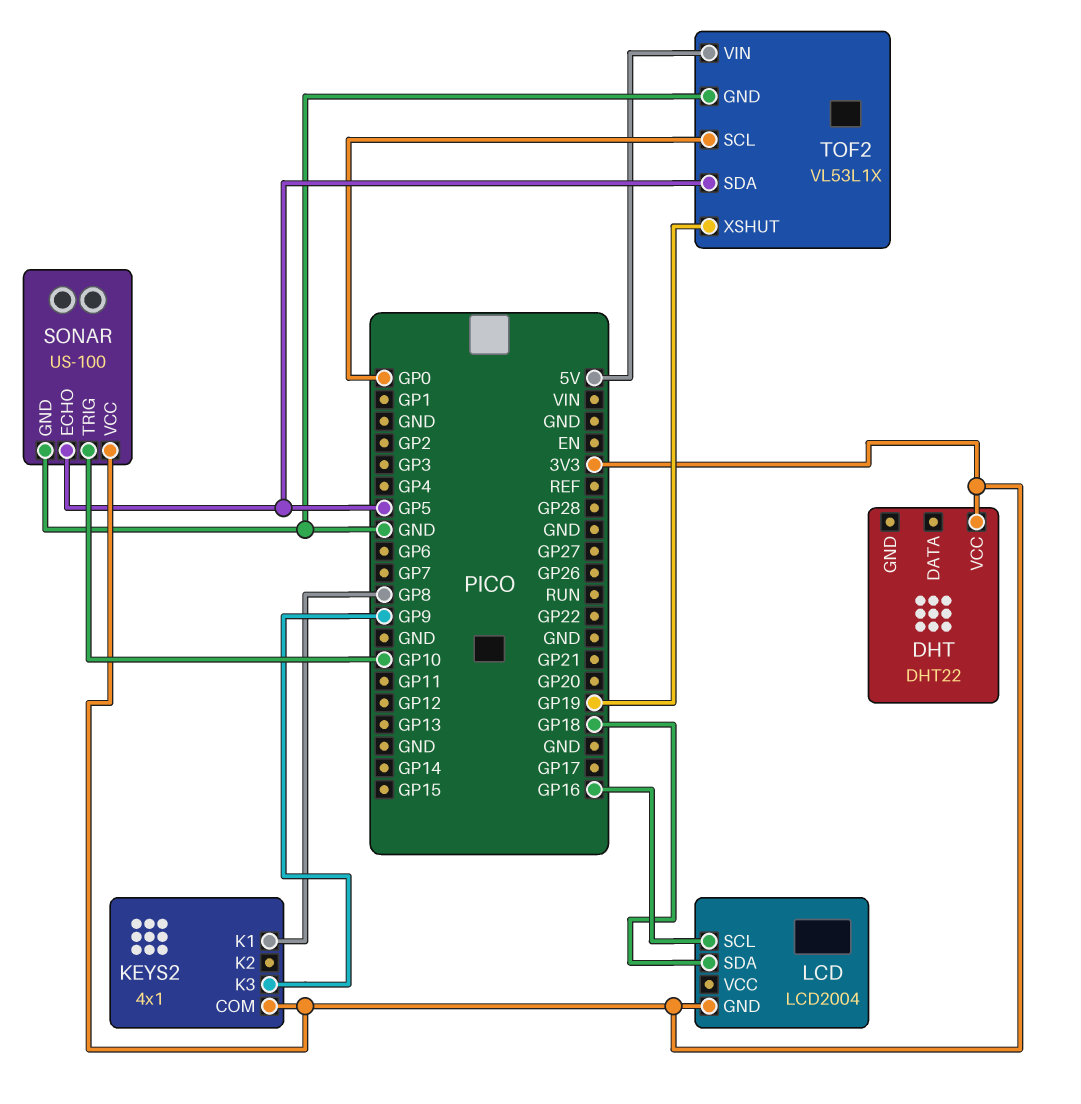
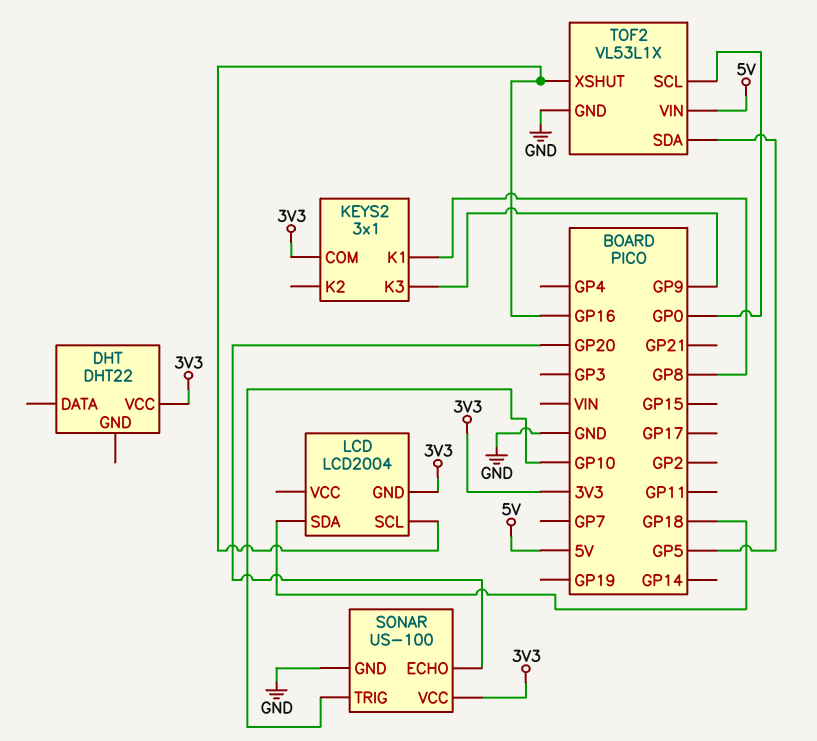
KEYS2: 4x1 -> 3x1
SONAR pin ECHO: GP5 -> GP20
TOF2 pin XSHUT: GP19 -> GP16

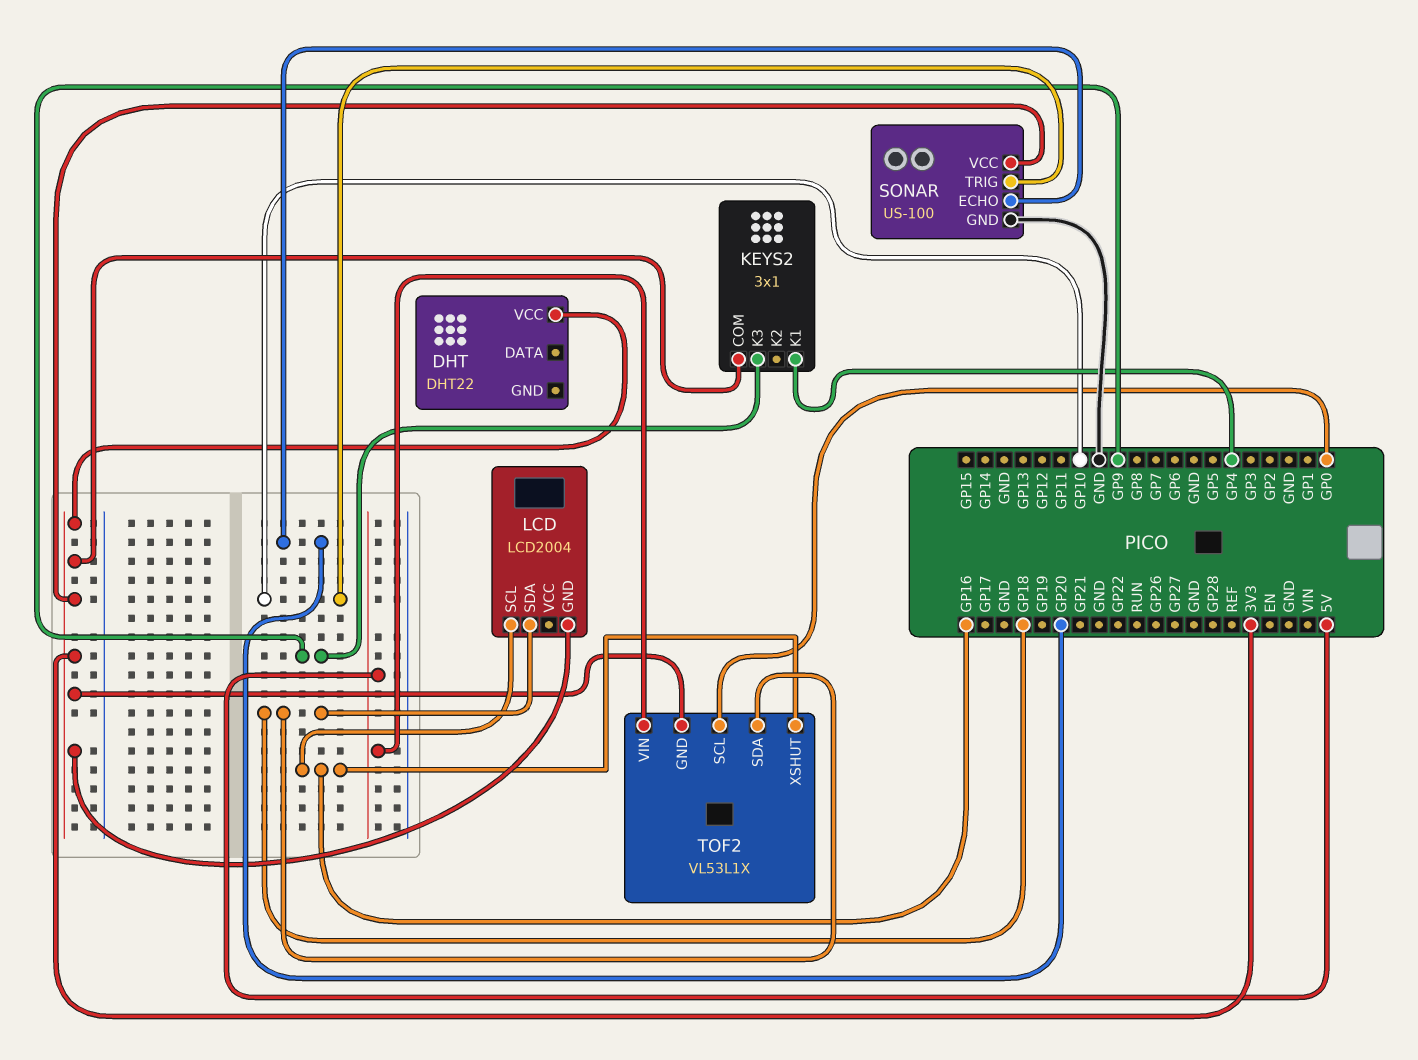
KEYS2 pin K1: GP8 -> GP4
TOF2 pin GND: GND -> 3V3
TOF2 pin SDA: GP5 -> GP18

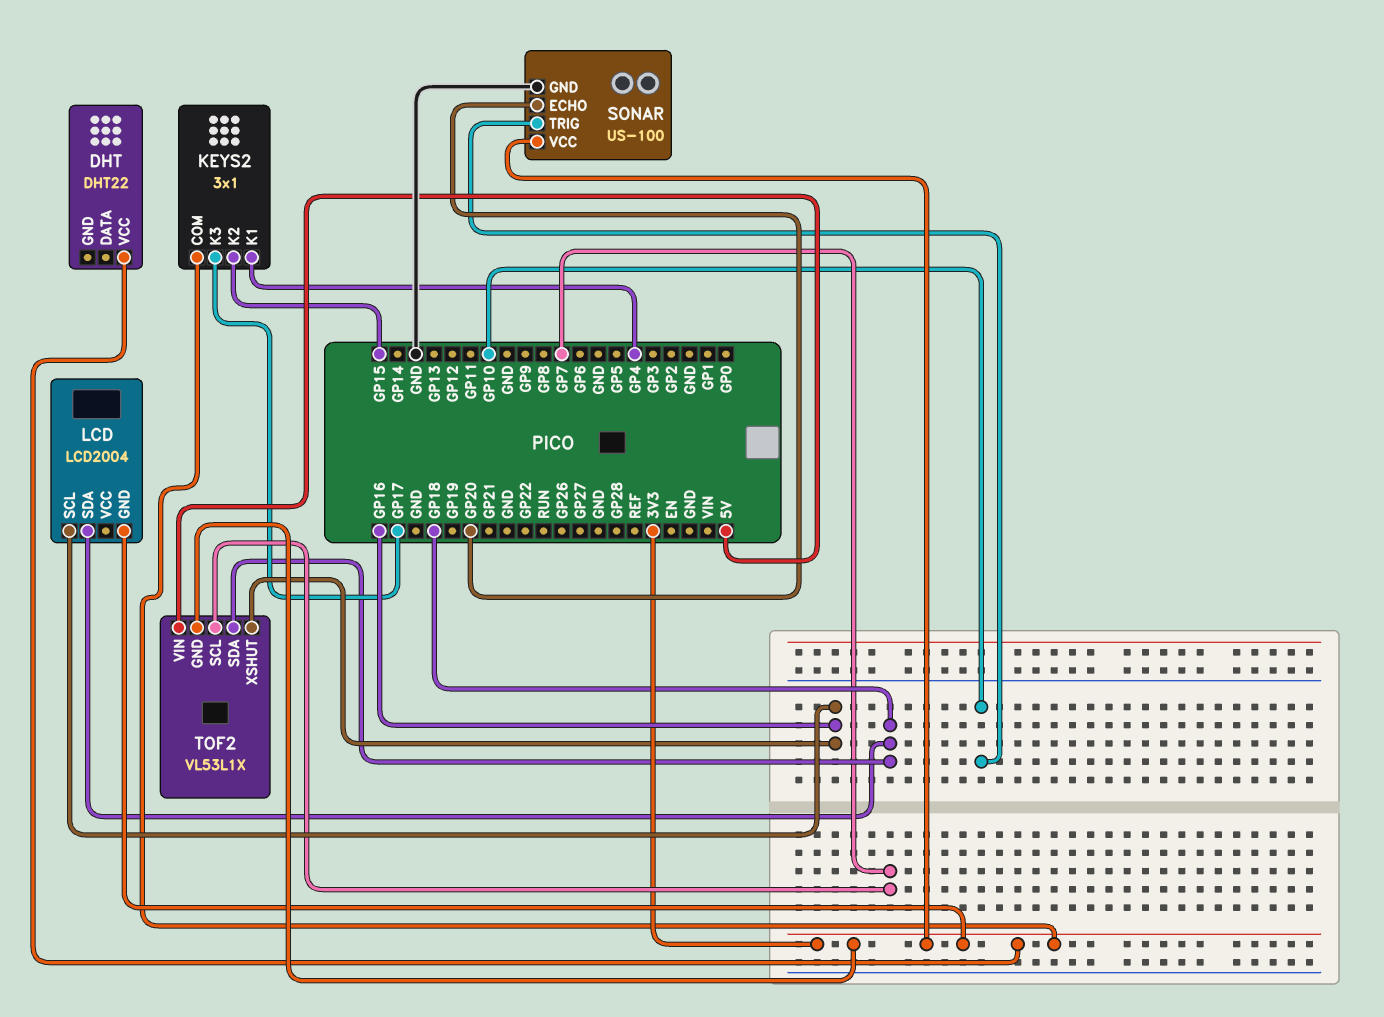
KEYS2 pin K2: none -> GP15
KEYS2 pin K3: GP9 -> GP17
TOF2 pin SCL: GP0 -> GP7

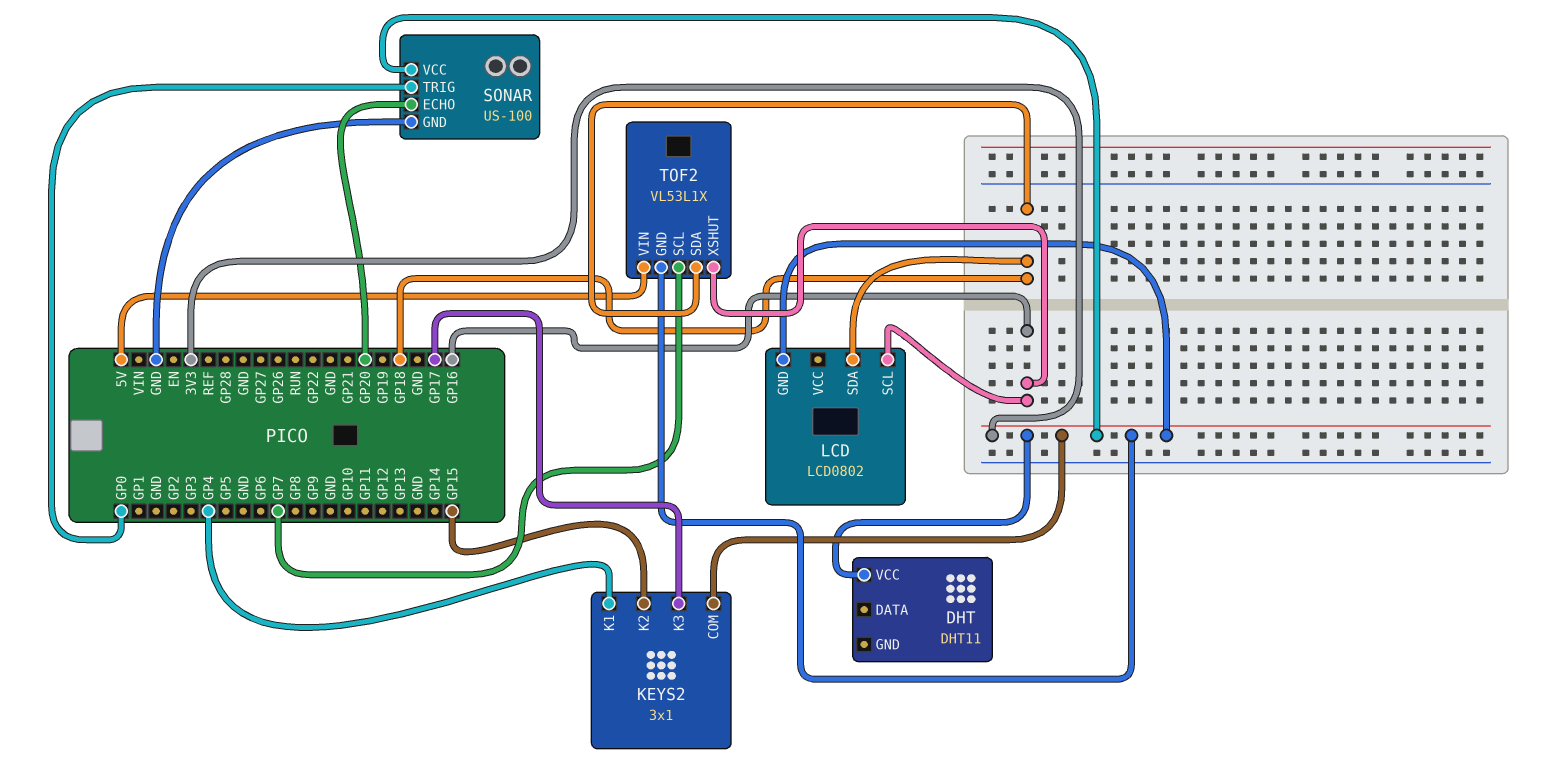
DHT: DHT22 -> DHT11
LCD: LCD2004 -> LCD0802
SONAR pin TRIG: GP10 -> GP0

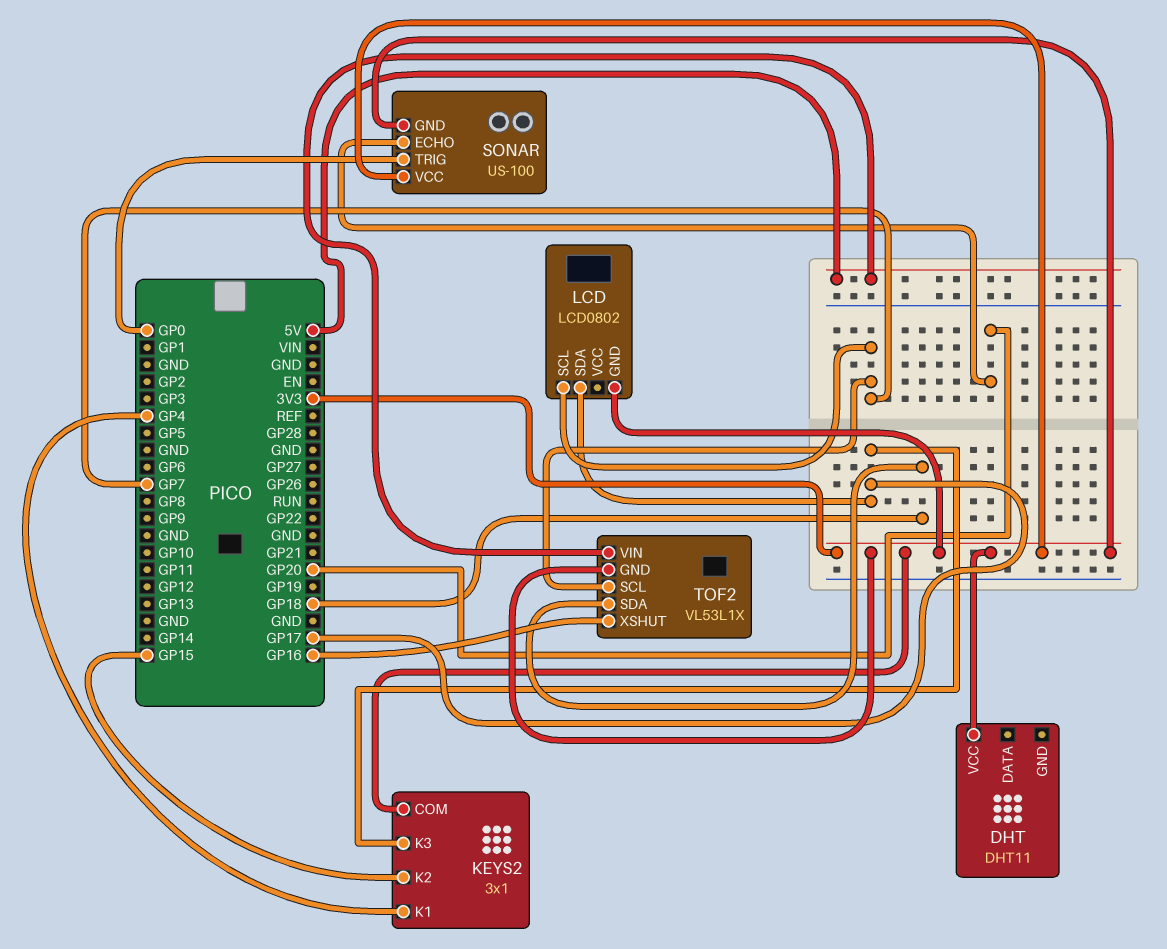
LCD pin SCL: GP16 -> GP7
LCD pin SDA: GP18 -> GP17
SONAR pin GND: GND -> 3V3

